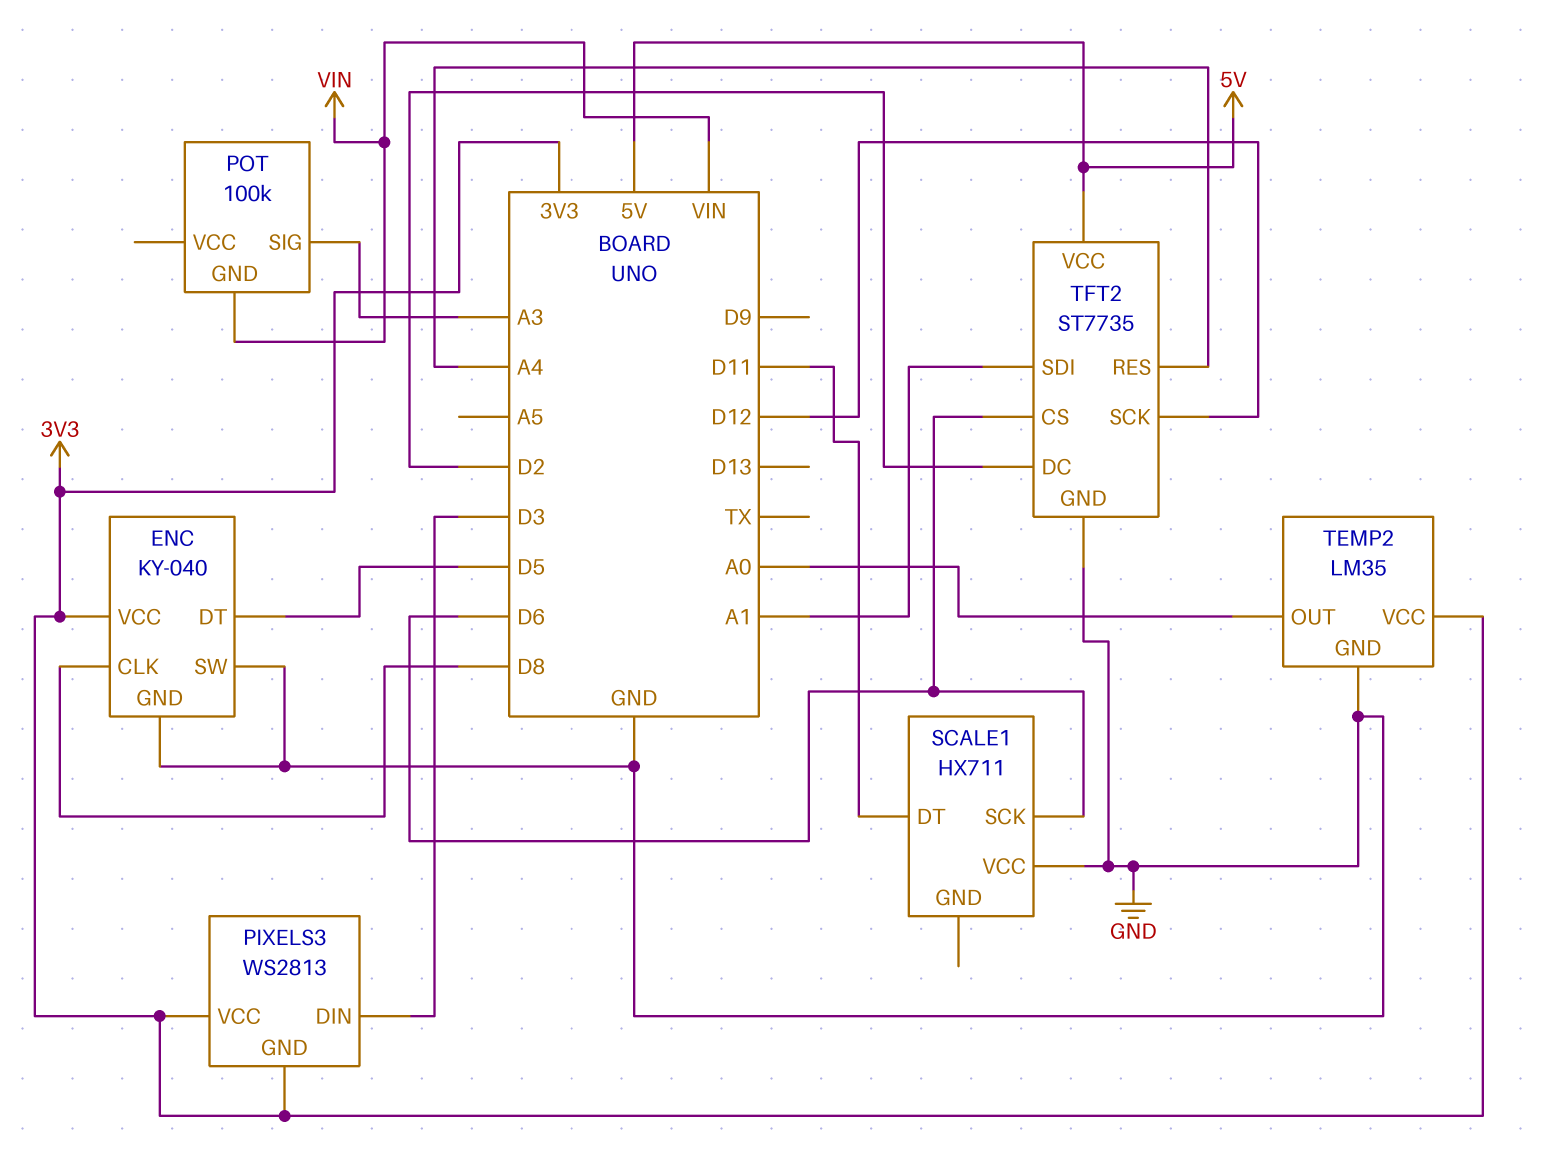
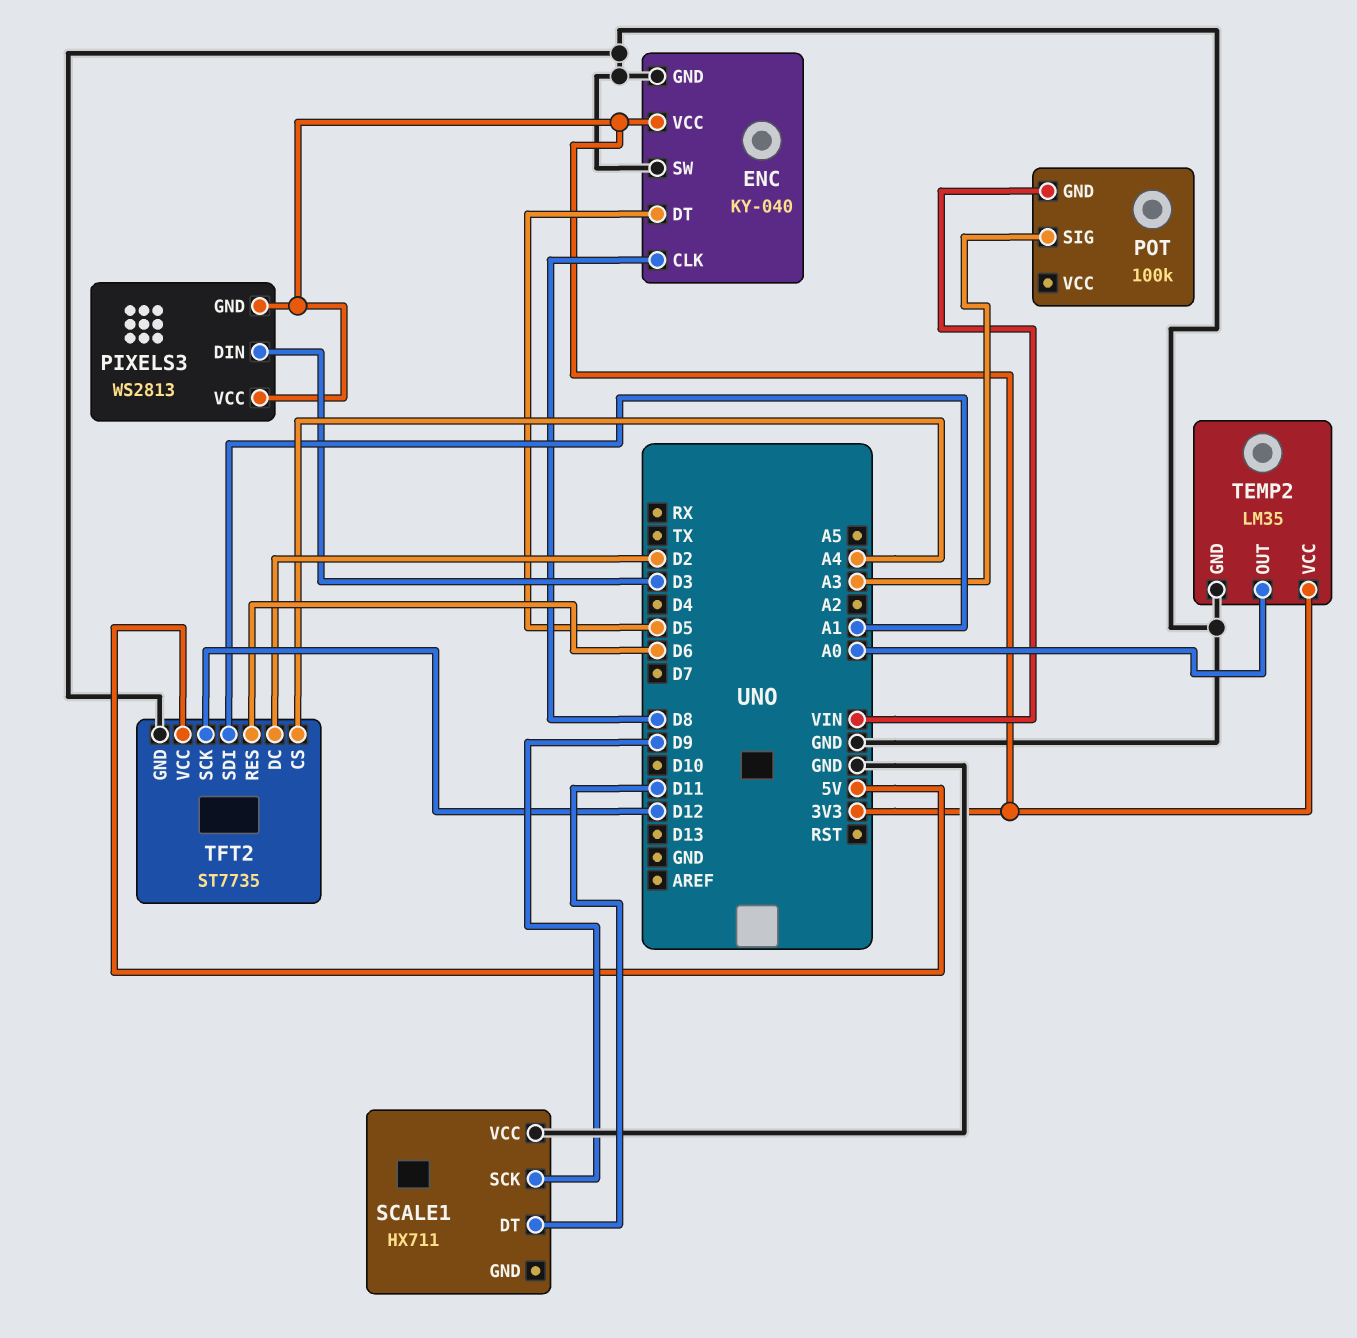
SCALE1 pin SCK: D6 -> D9
TFT2 pin CS: D6 -> A4
TFT2 pin RES: A4 -> D6

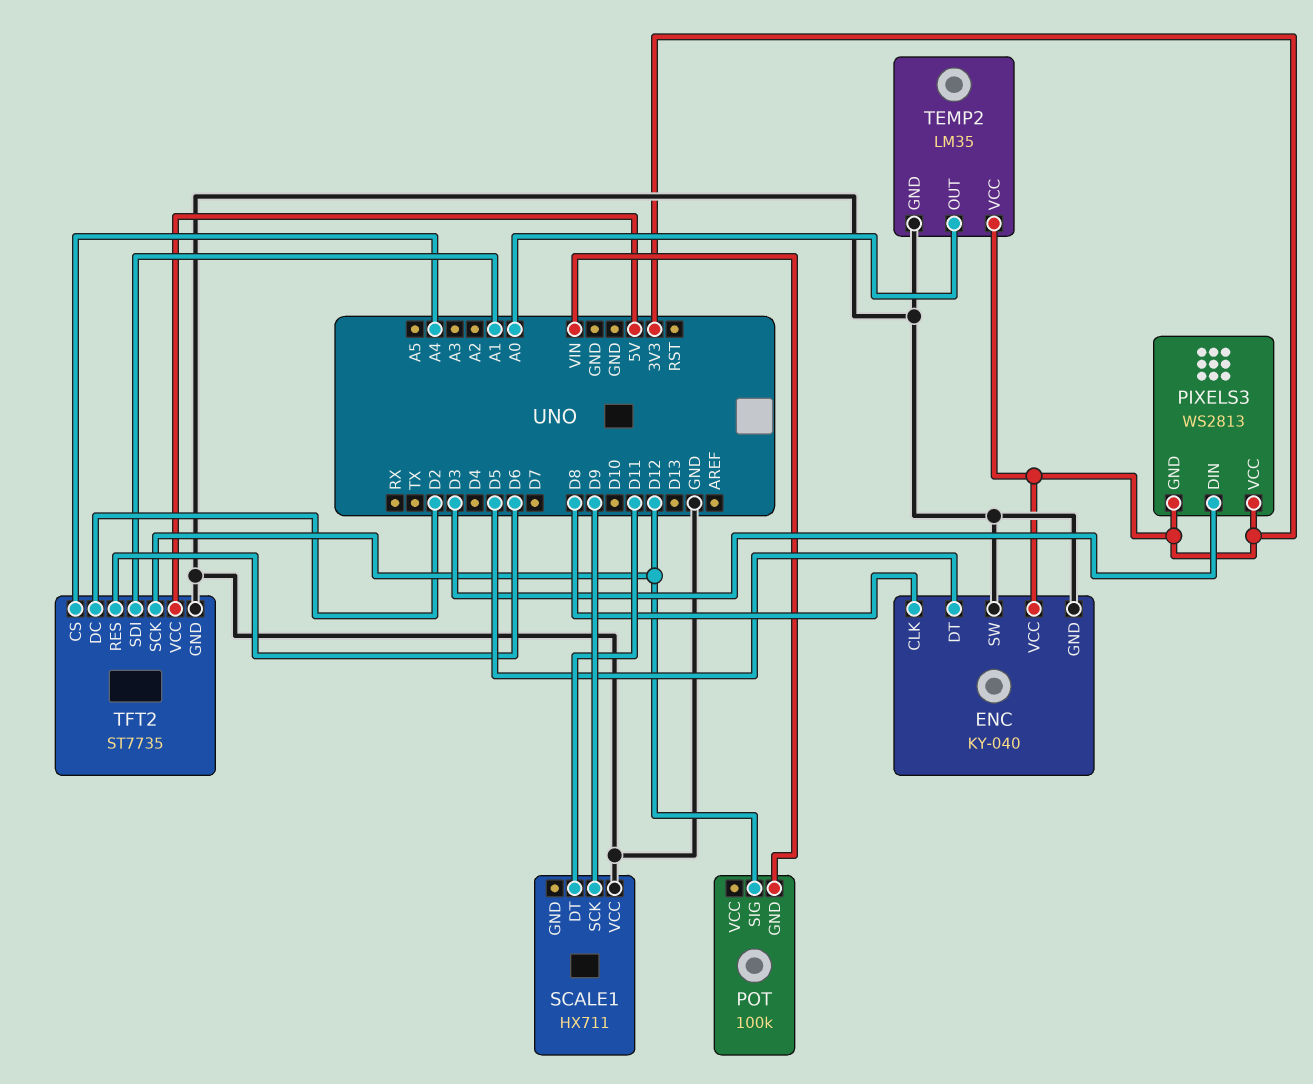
POT pin SIG: A3 -> D12

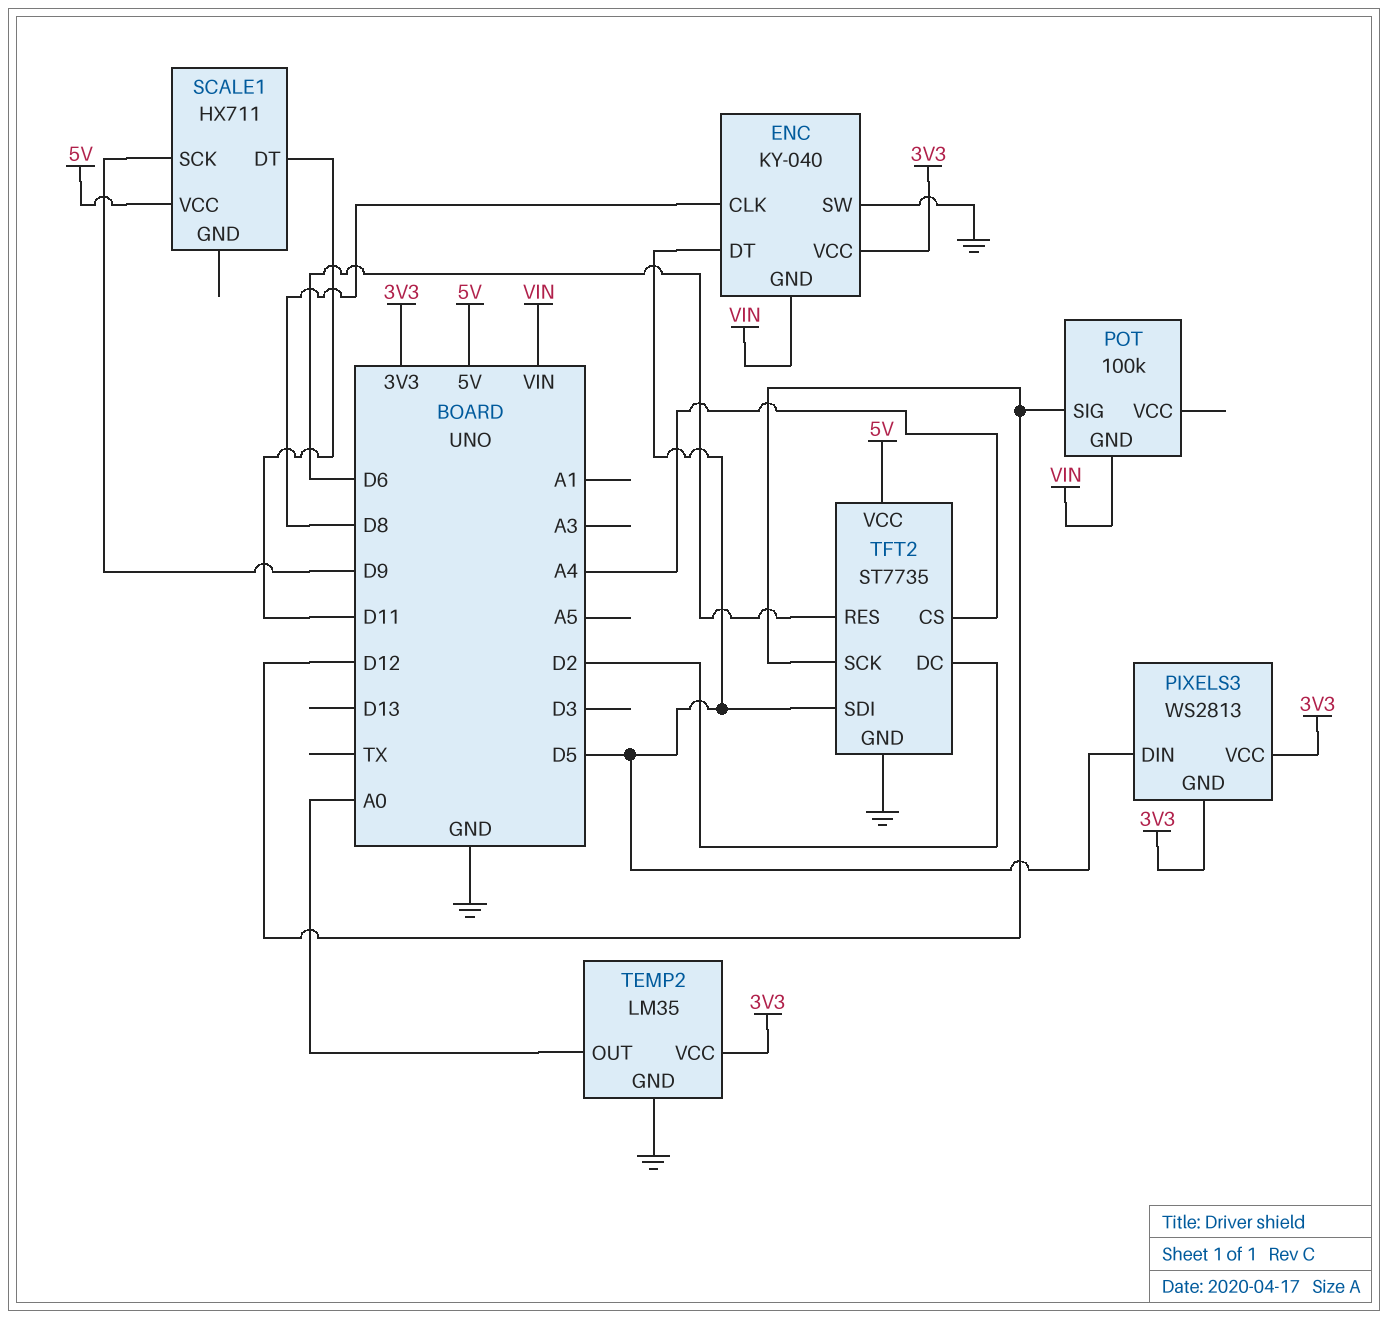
ENC pin GND: GND -> VIN
PIXELS3 pin DIN: D3 -> D5
SCALE1 pin VCC: GND -> 5V
TFT2 pin SDI: A1 -> D5

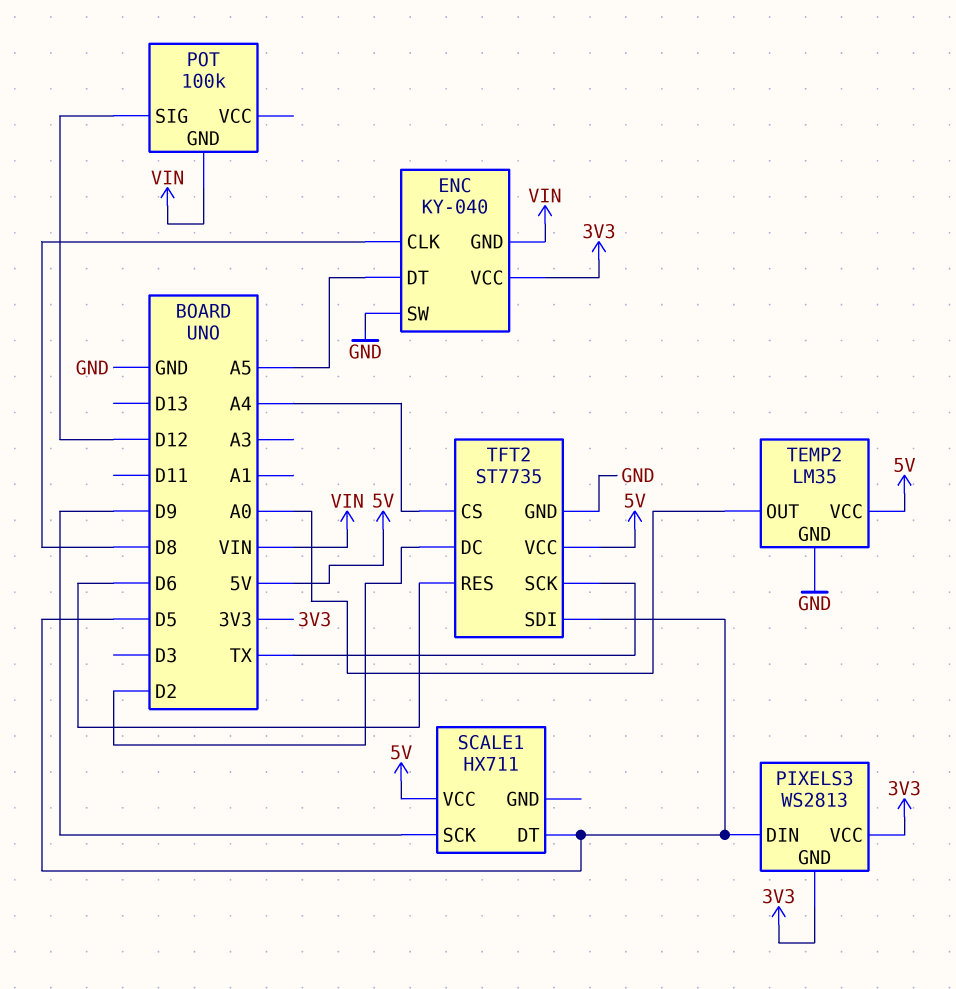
ENC pin DT: D5 -> A5
SCALE1 pin DT: D11 -> D5
TEMP2 pin VCC: 3V3 -> 5V
TFT2 pin SCK: D12 -> TX

